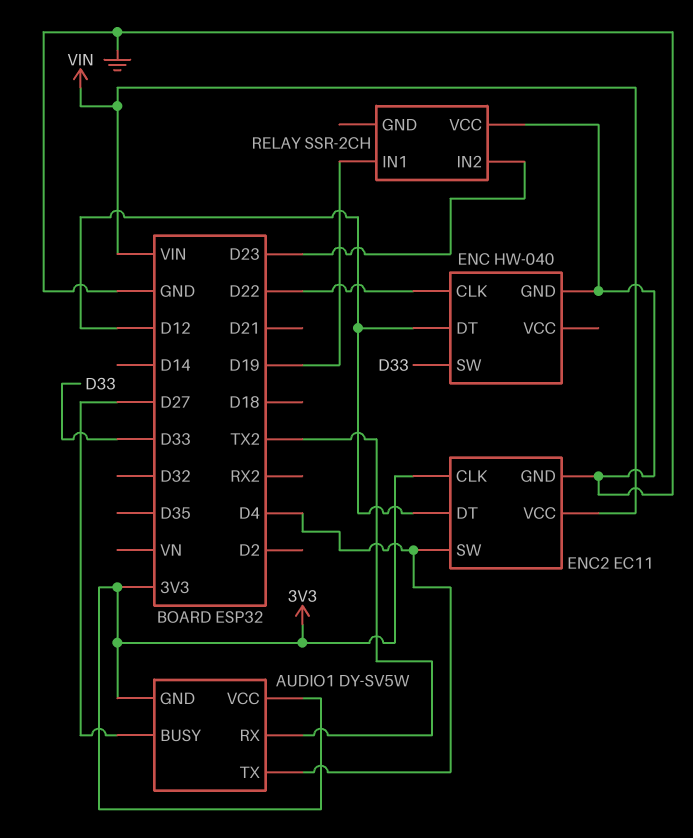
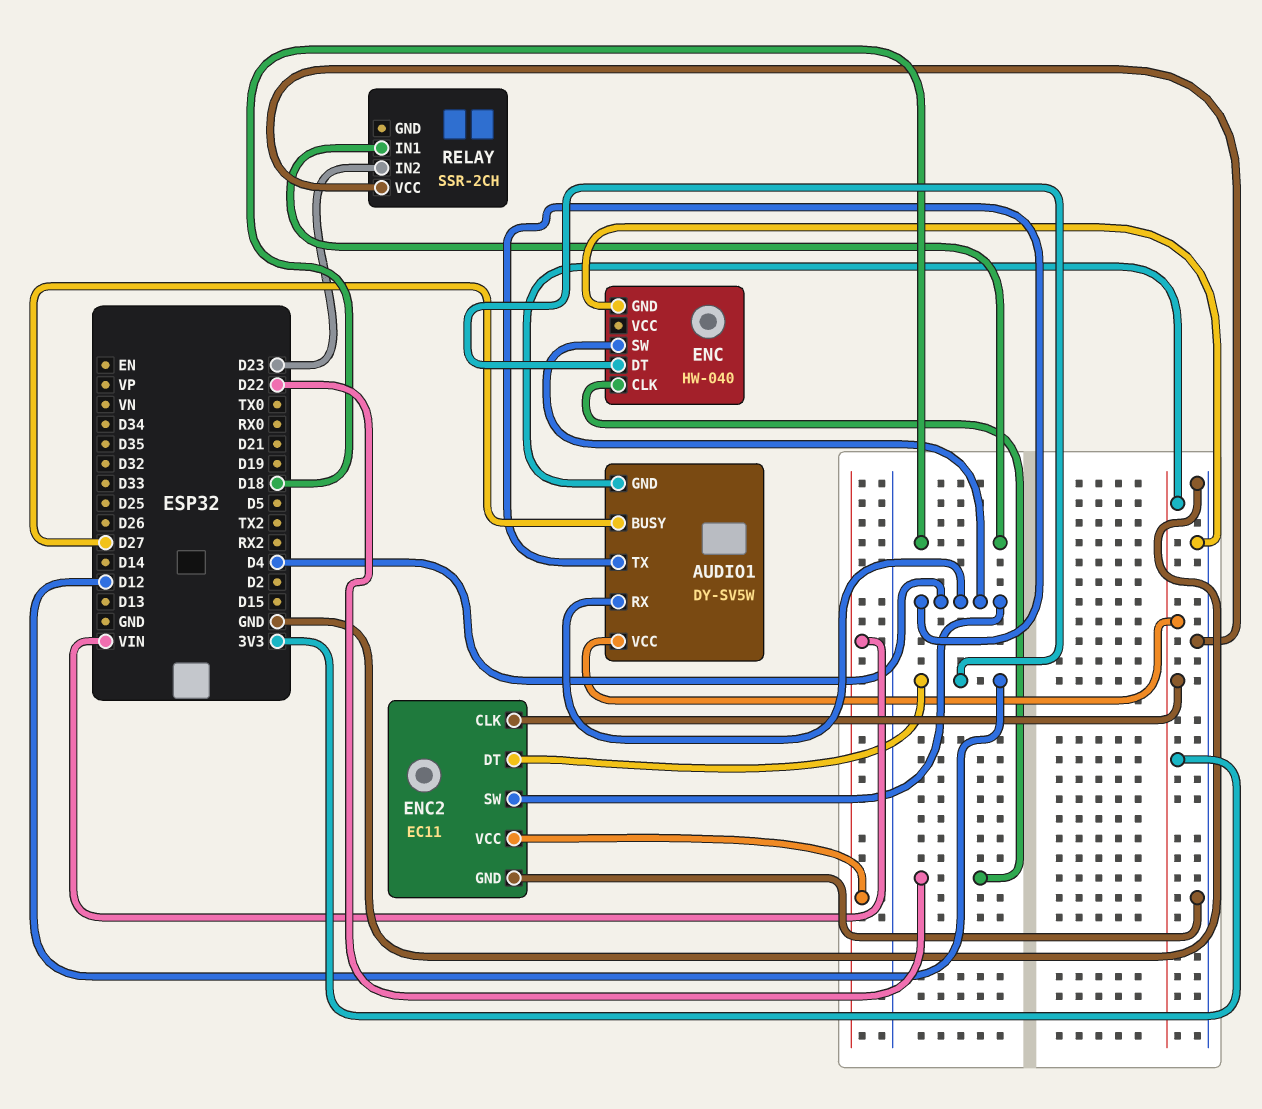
AUDIO1 pin RX: TX2 -> D4
ENC pin SW: D33 -> D4
RELAY pin IN1: D19 -> D18

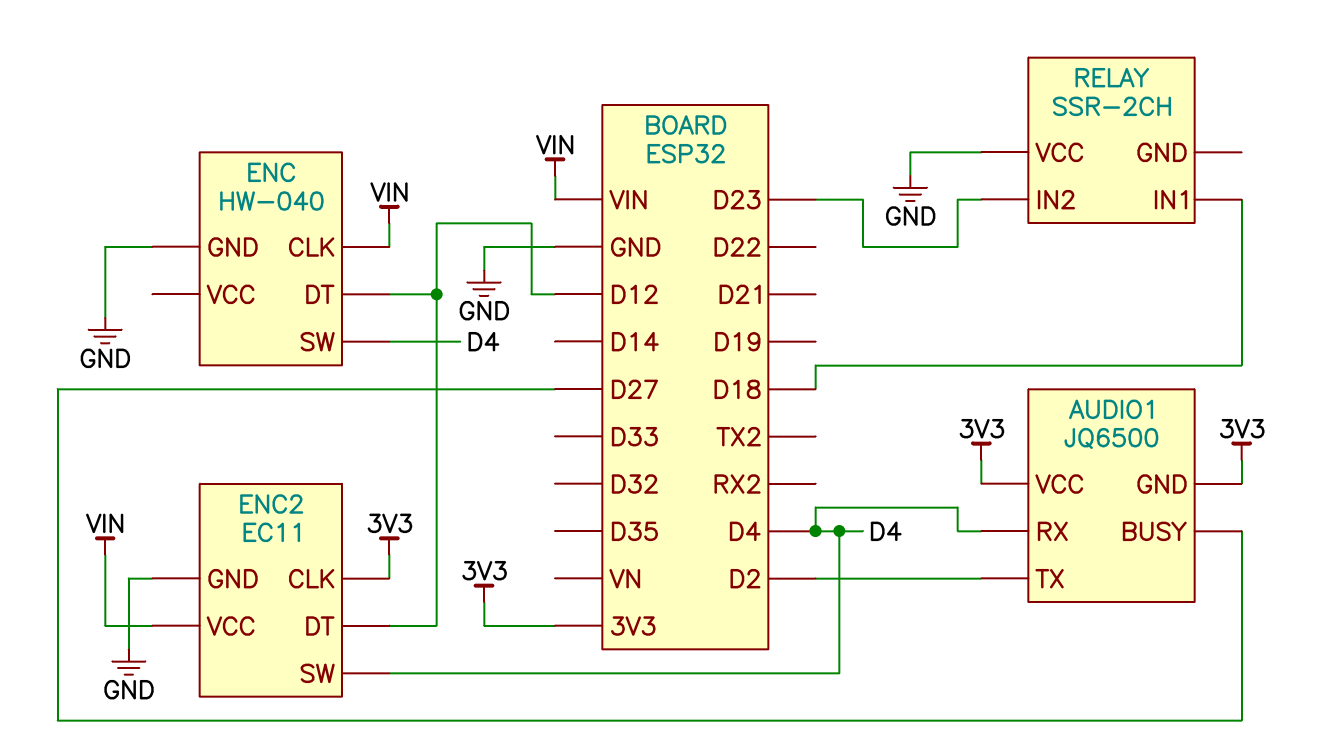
AUDIO1: DY-SV5W -> JQ6500
AUDIO1 pin TX: D4 -> D2
ENC pin CLK: D22 -> VIN

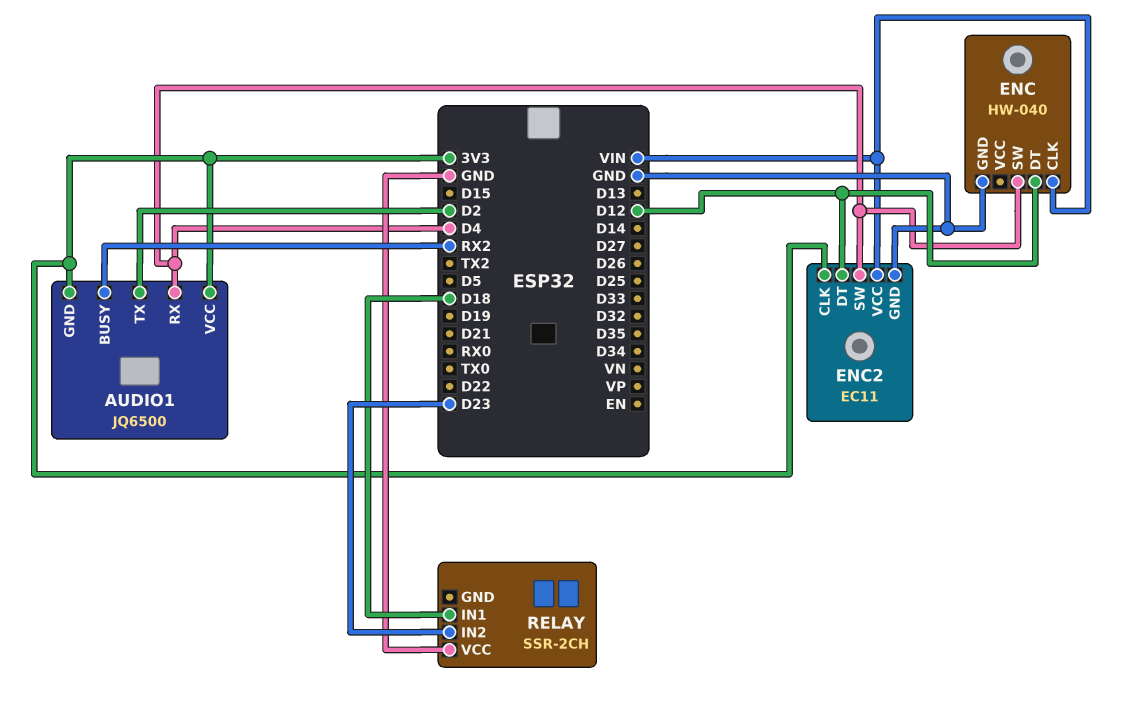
AUDIO1 pin BUSY: D27 -> RX2

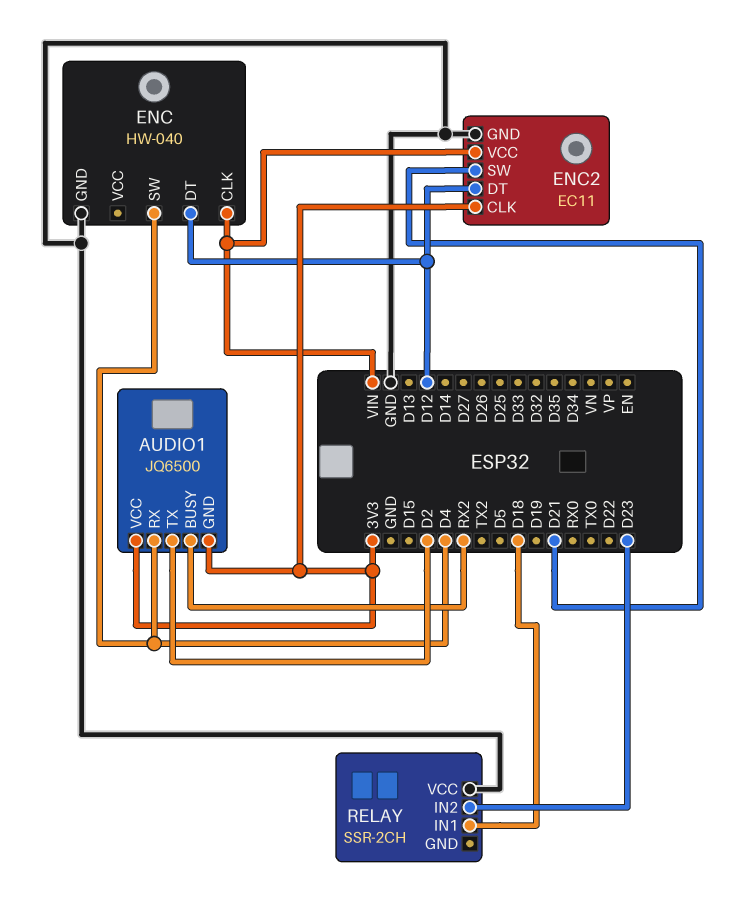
ENC2 pin SW: D4 -> D21

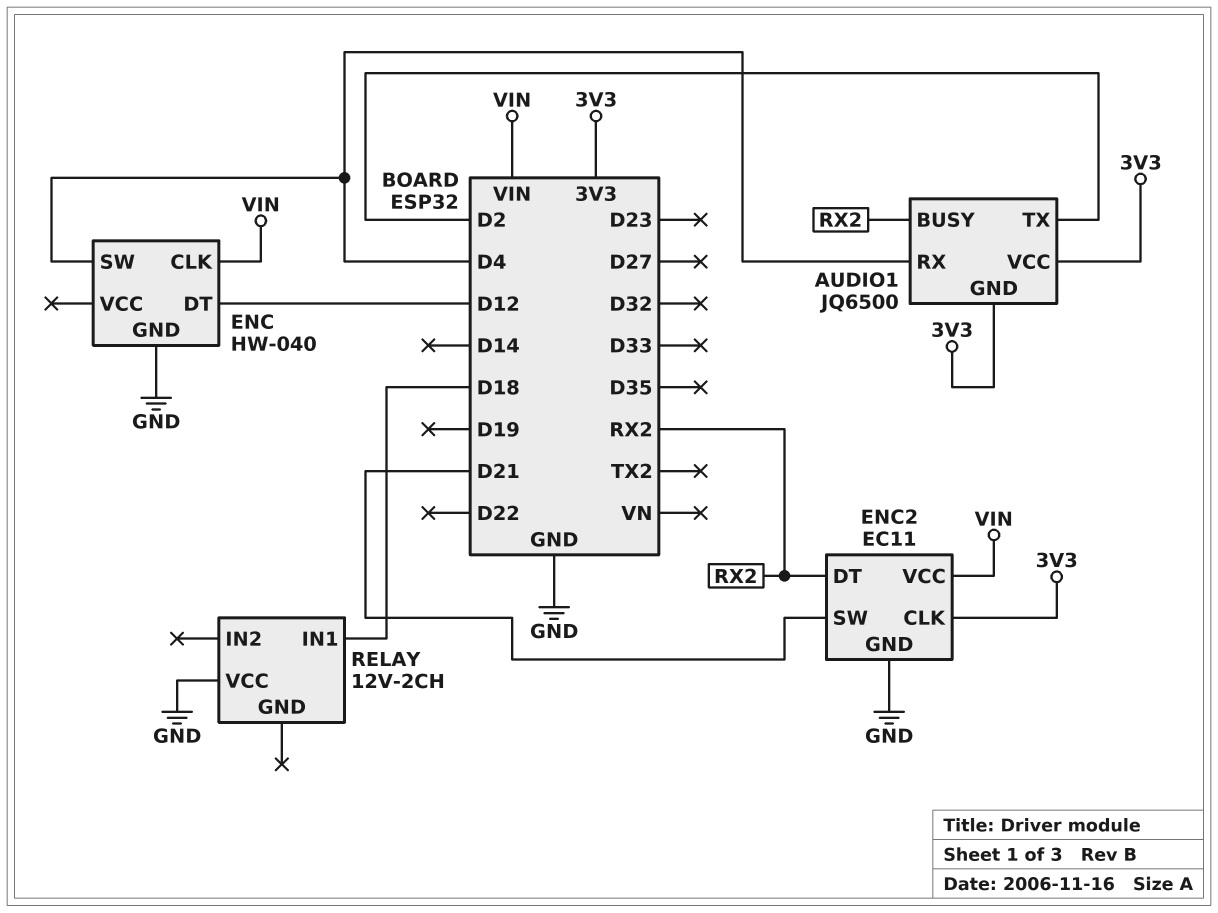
ENC2 pin DT: D12 -> RX2
RELAY: SSR-2CH -> 12V-2CH
RELAY pin IN2: D23 -> none

